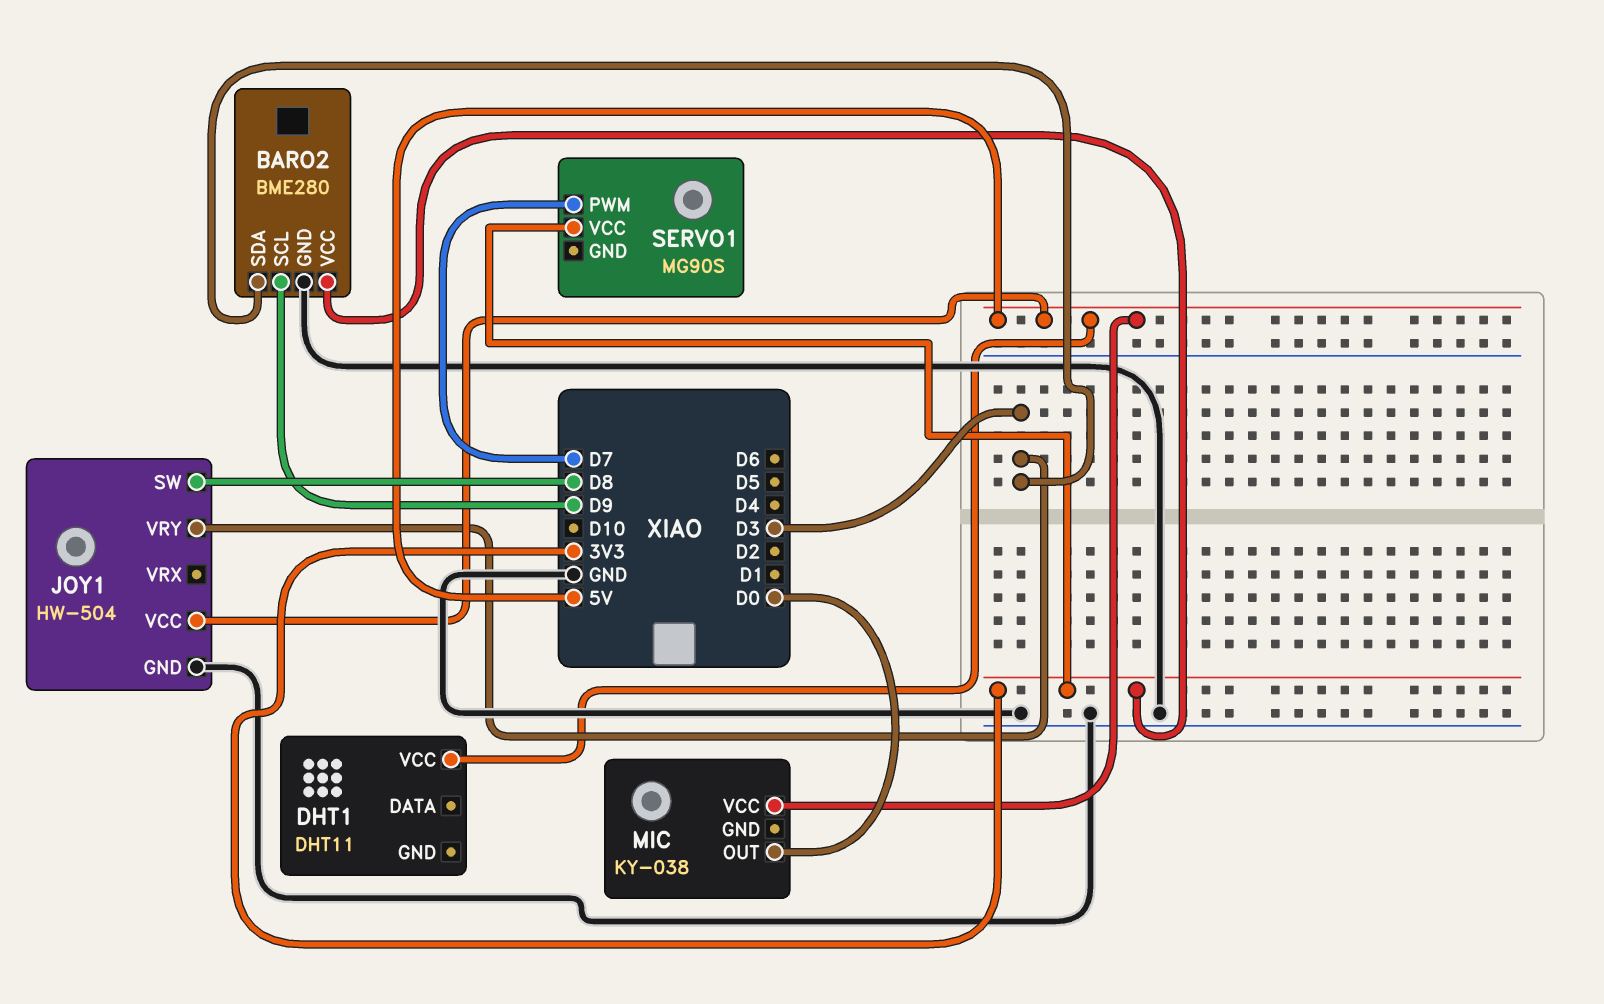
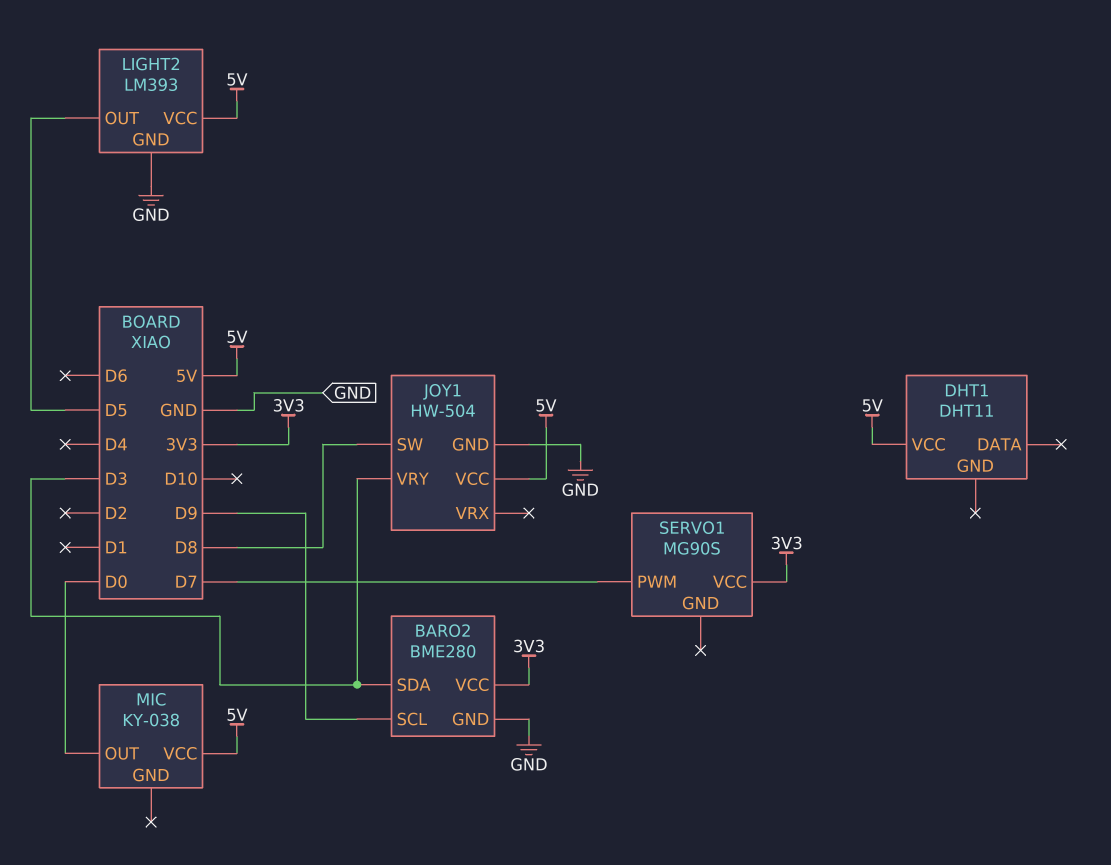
LIGHT2: none -> LM393
LIGHT2 pin GND: none -> GND
LIGHT2 pin OUT: none -> D5
LIGHT2 pin VCC: none -> 5V

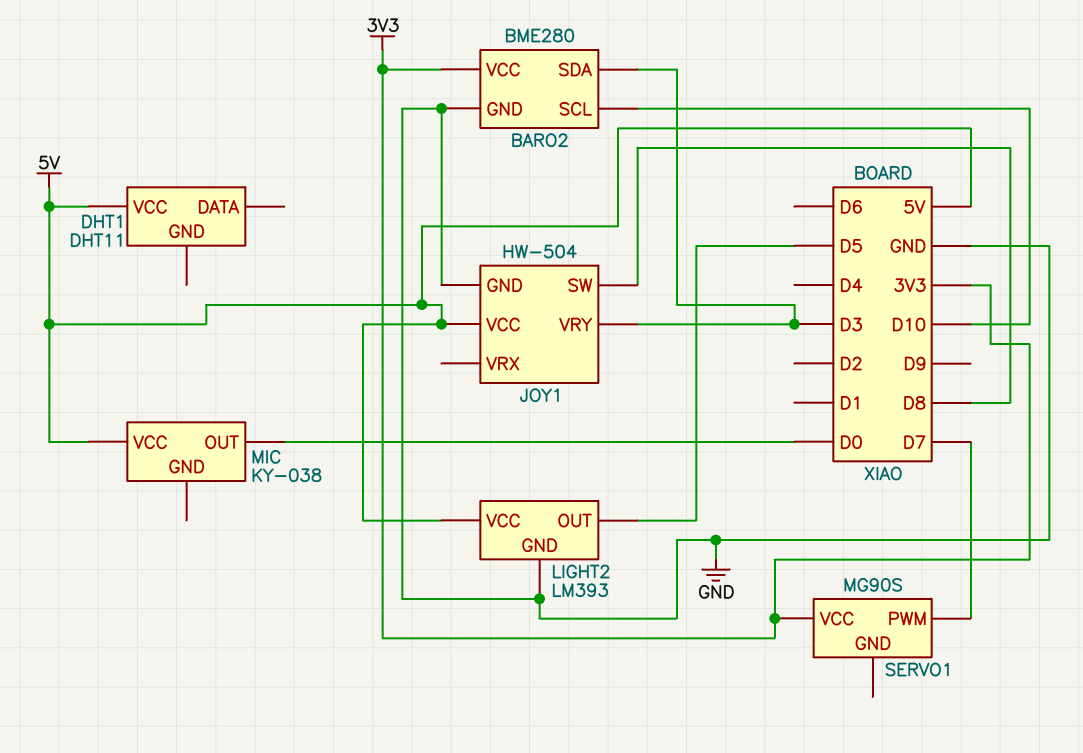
BARO2 pin SCL: D9 -> D10

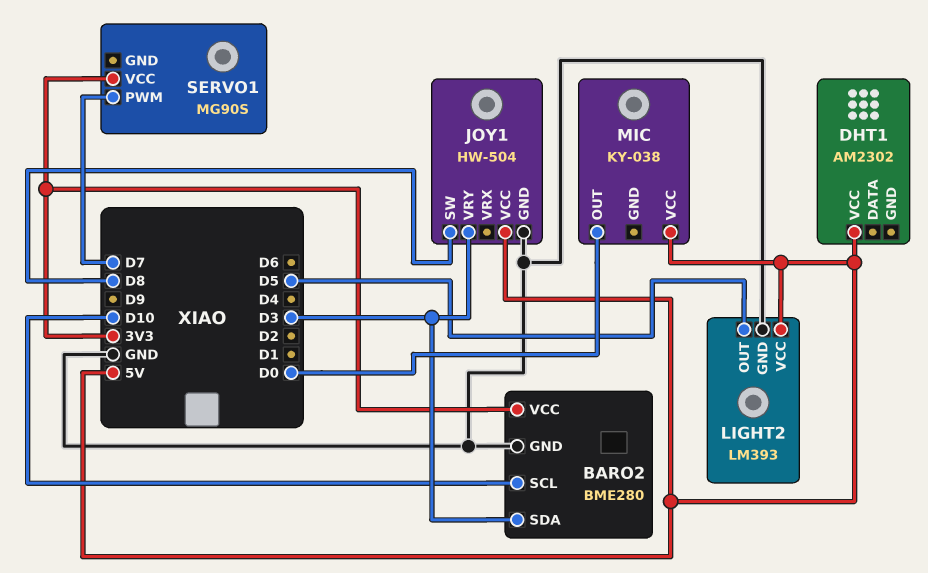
DHT1: DHT11 -> AM2302

